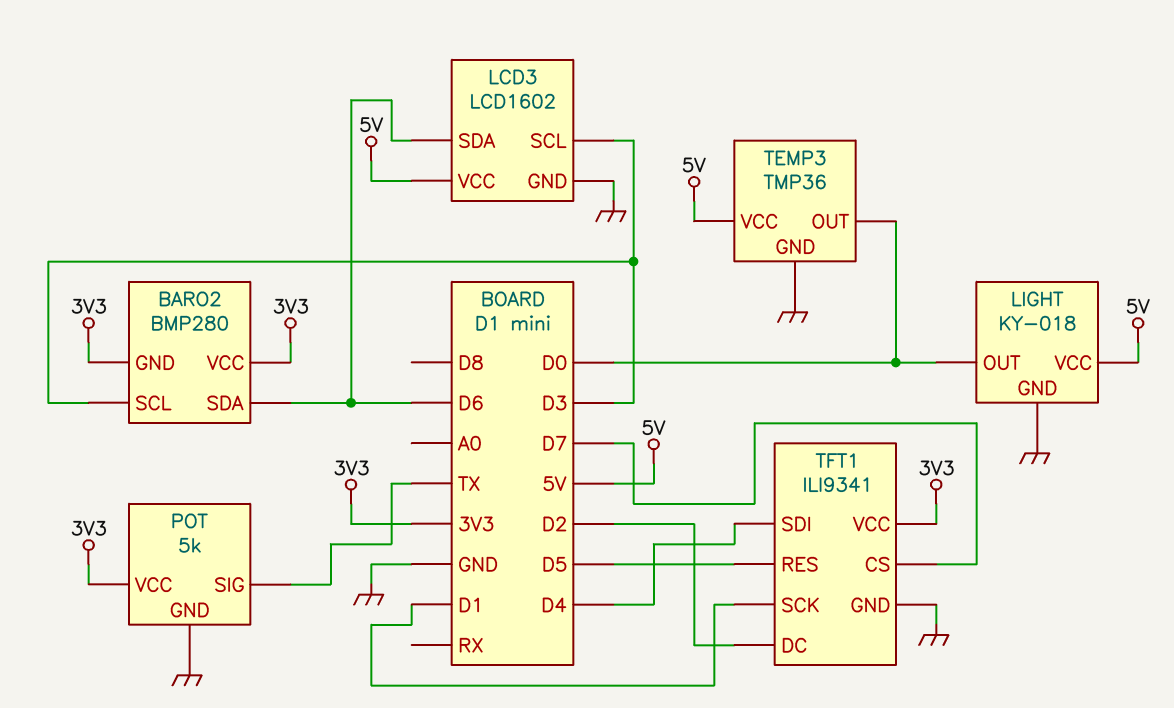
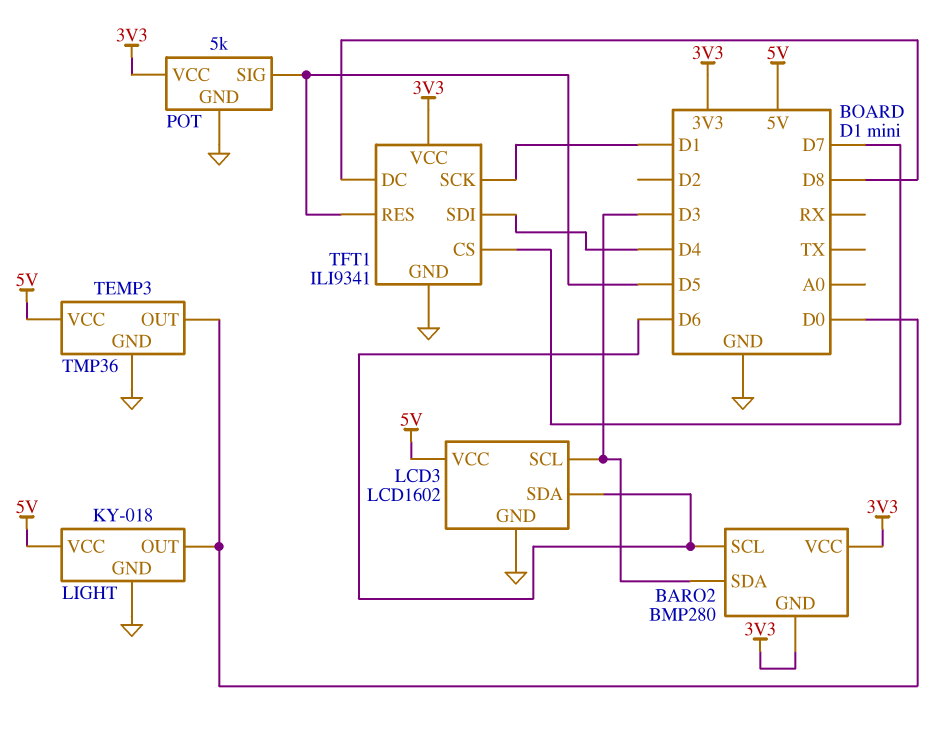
BARO2 pin SCL: D3 -> D6
BARO2 pin SDA: D6 -> D3
POT pin SIG: TX -> D5
TFT1 pin DC: D2 -> D8

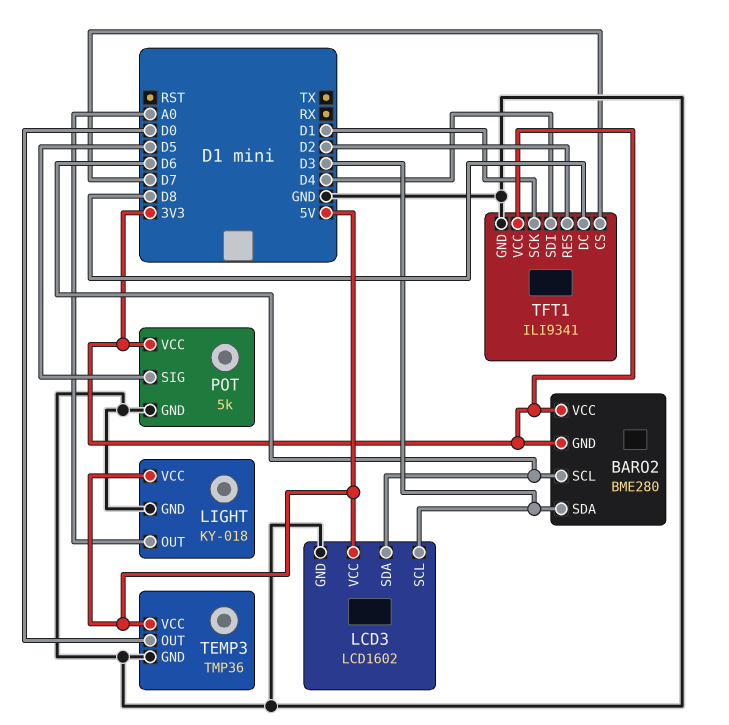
BARO2: BMP280 -> BME280
LIGHT pin OUT: D0 -> A0
TFT1 pin RES: D5 -> D2

